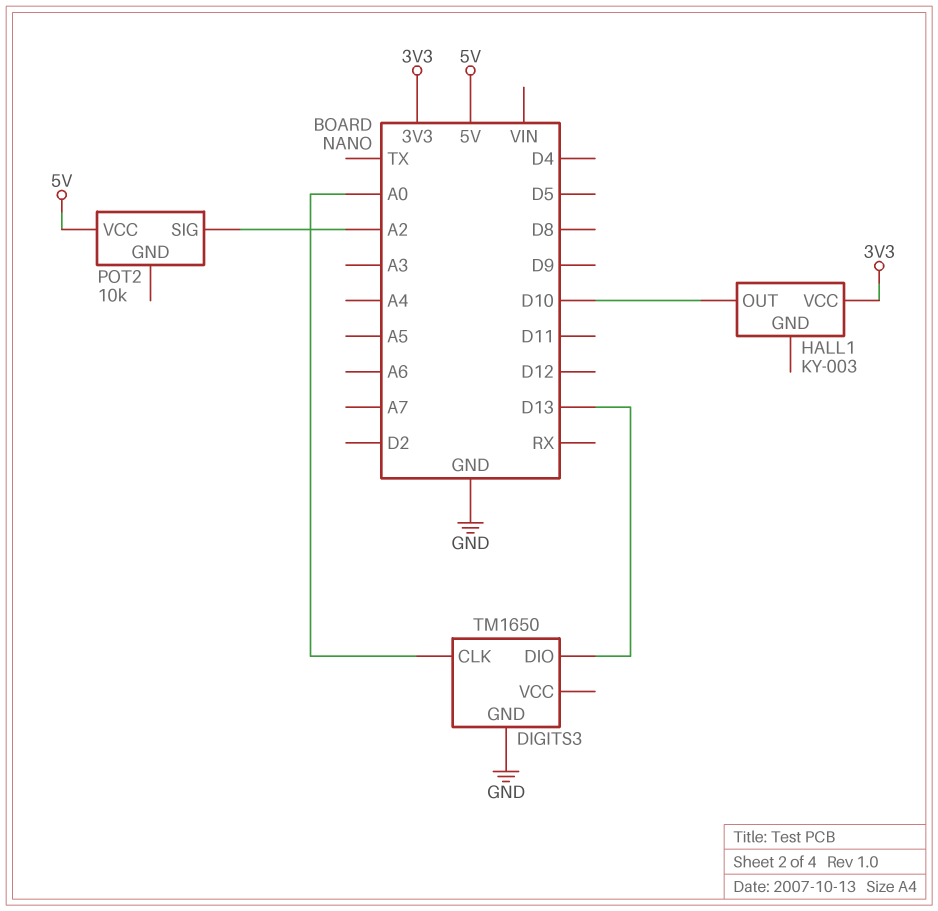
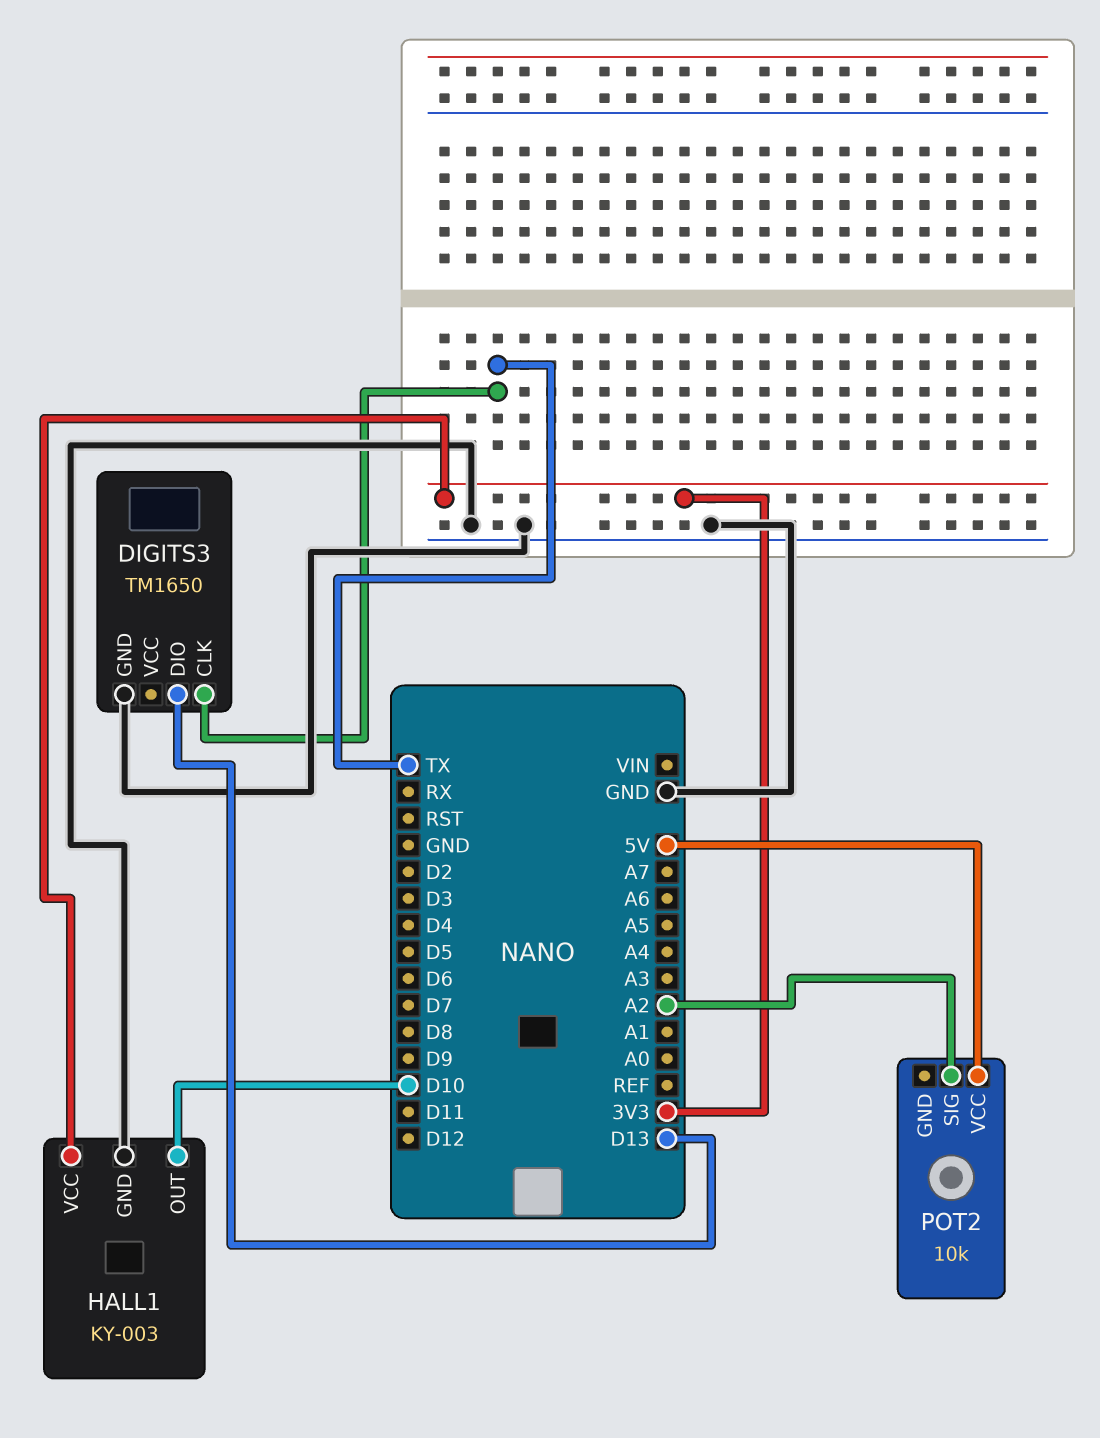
DIGITS3 pin CLK: A0 -> TX
HALL1 pin GND: none -> GND

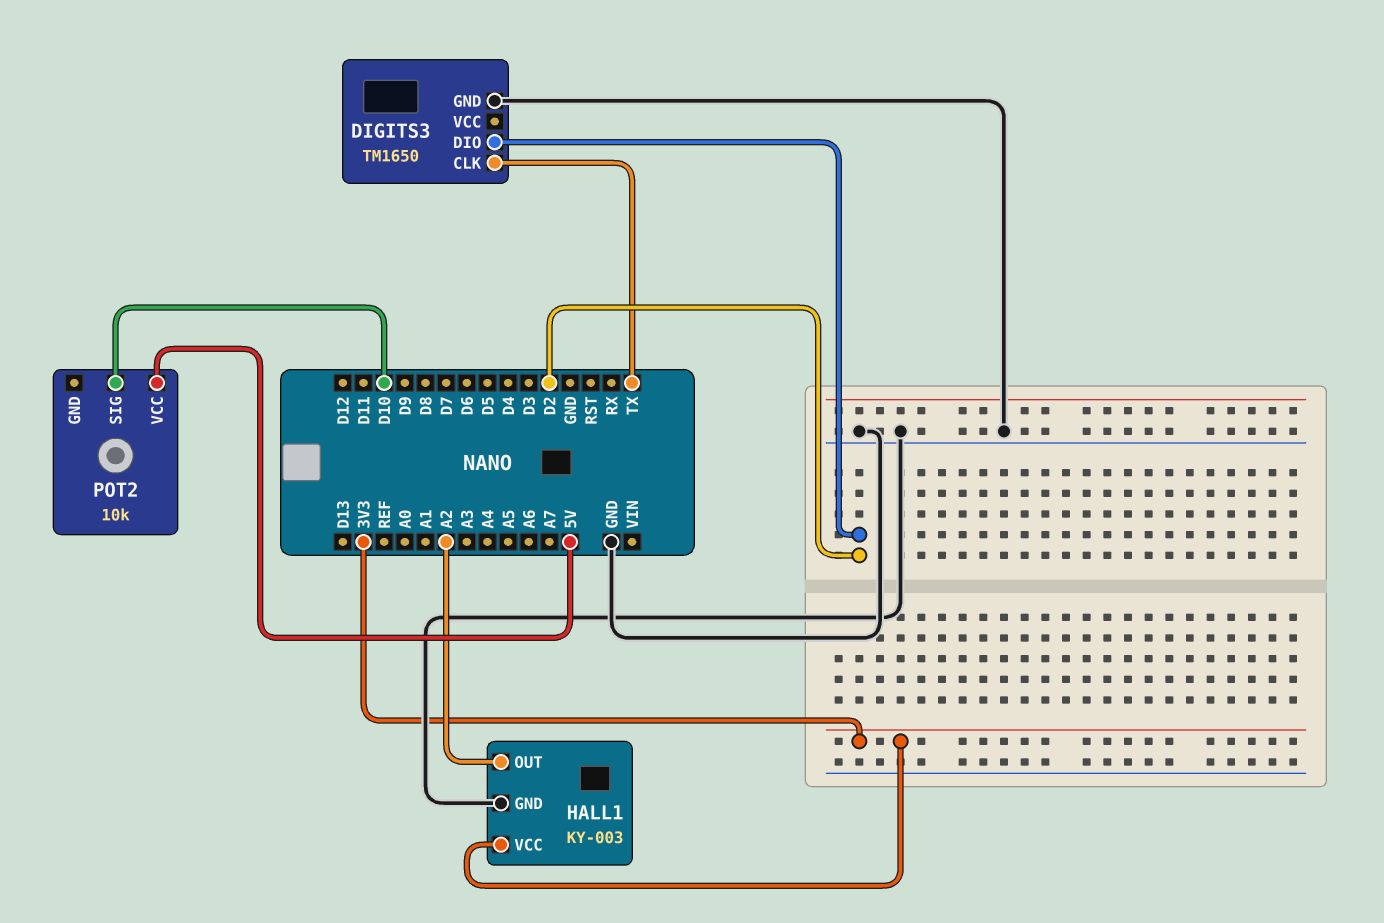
DIGITS3 pin DIO: D13 -> D2
HALL1 pin OUT: D10 -> A2
POT2 pin SIG: A2 -> D10

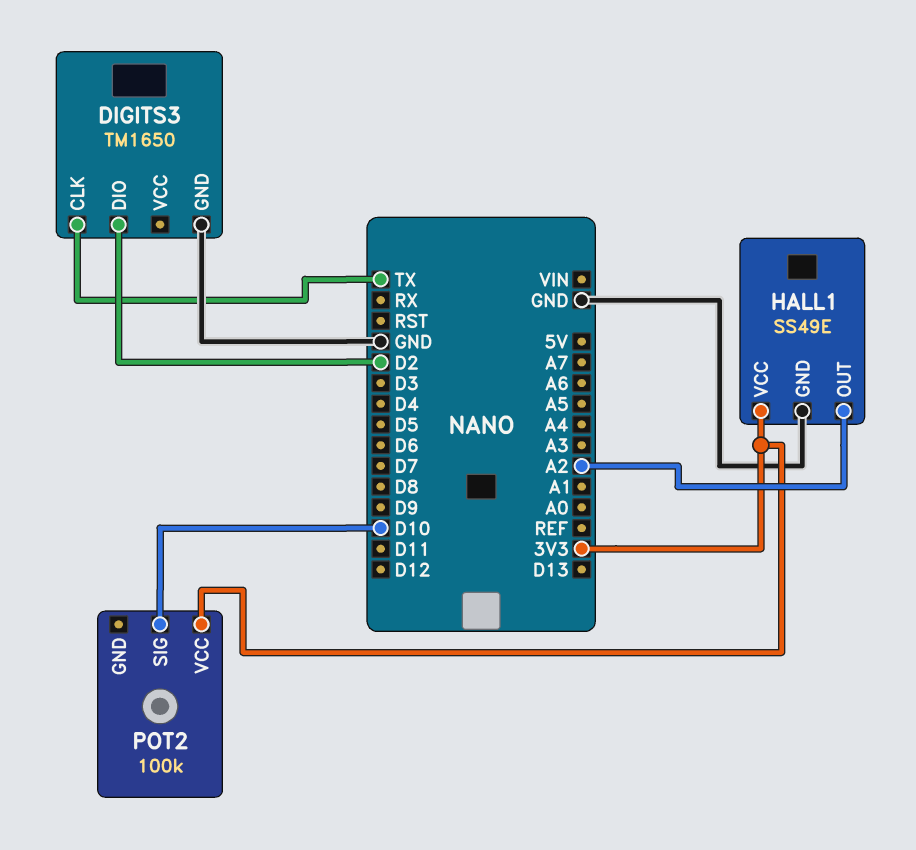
HALL1: KY-003 -> SS49E
POT2: 10k -> 100k
POT2 pin VCC: 5V -> 3V3

